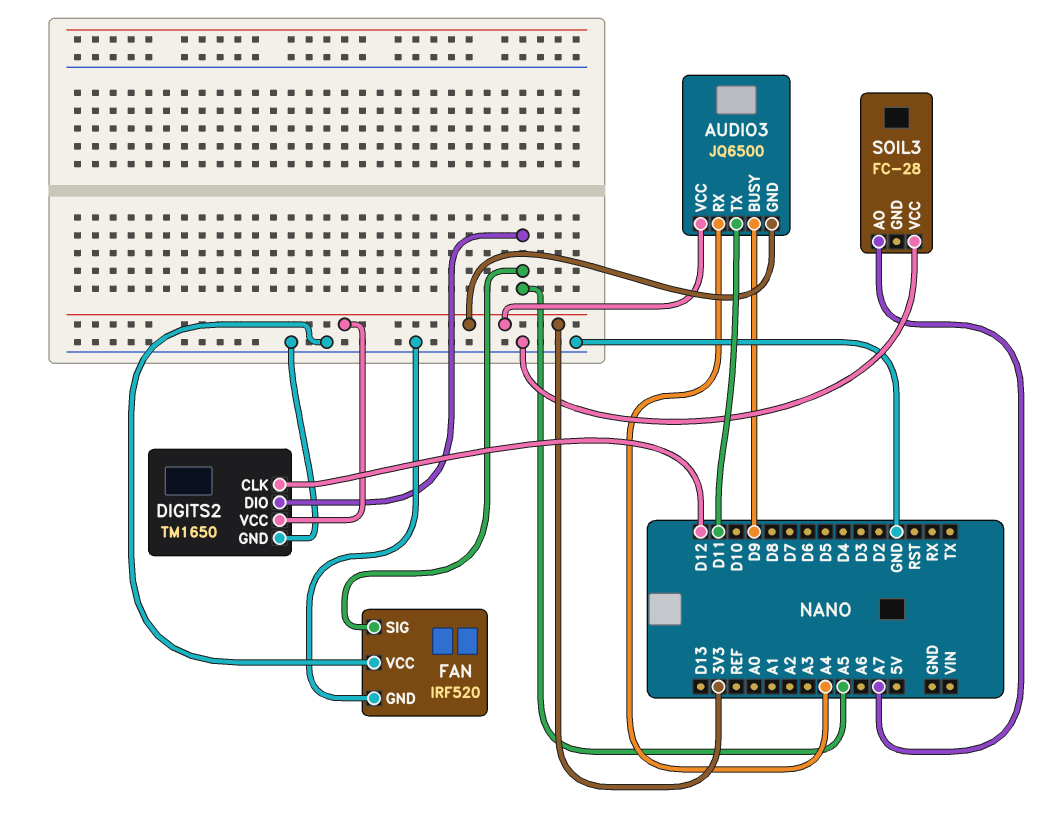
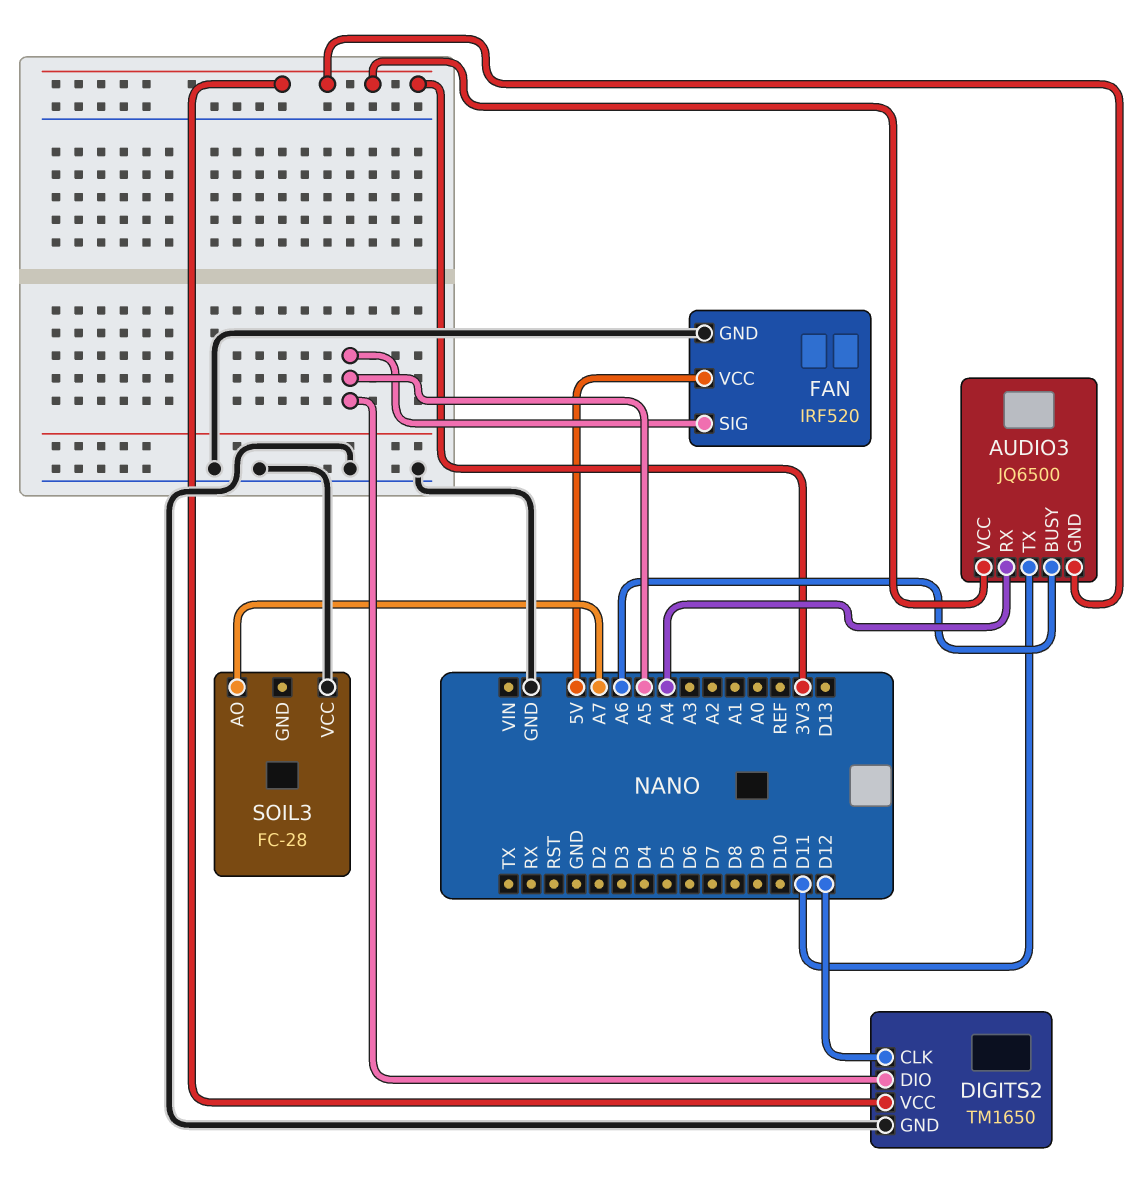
AUDIO3 pin BUSY: D9 -> A6
FAN pin VCC: GND -> 5V

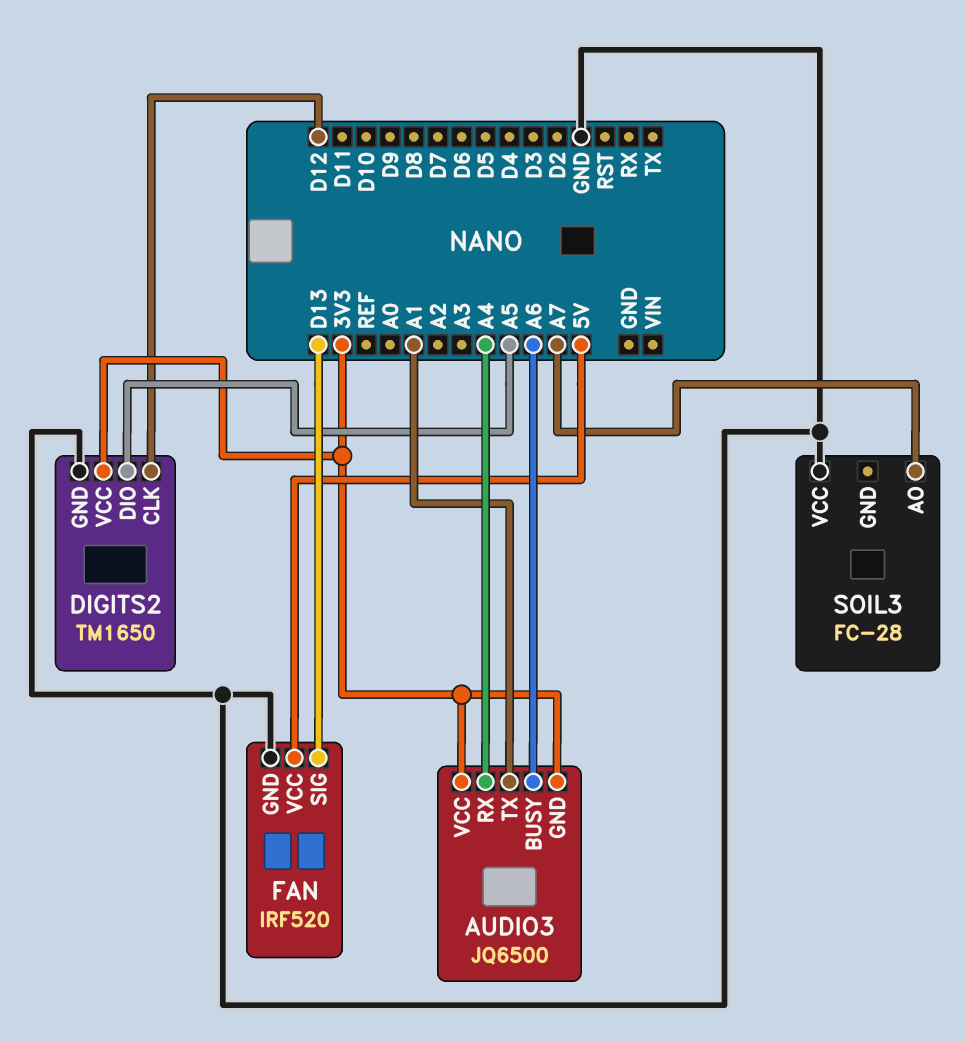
AUDIO3 pin TX: D11 -> A1
FAN pin SIG: A5 -> D13

